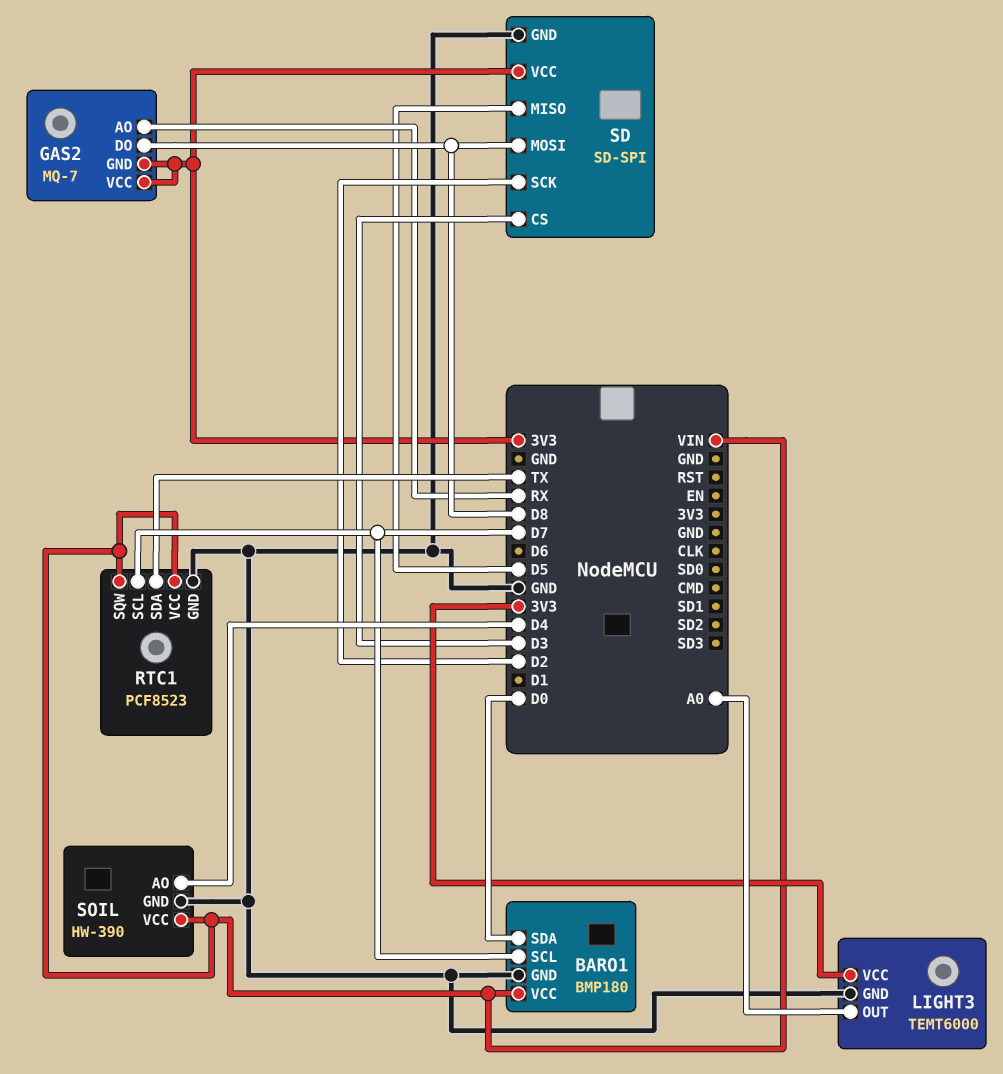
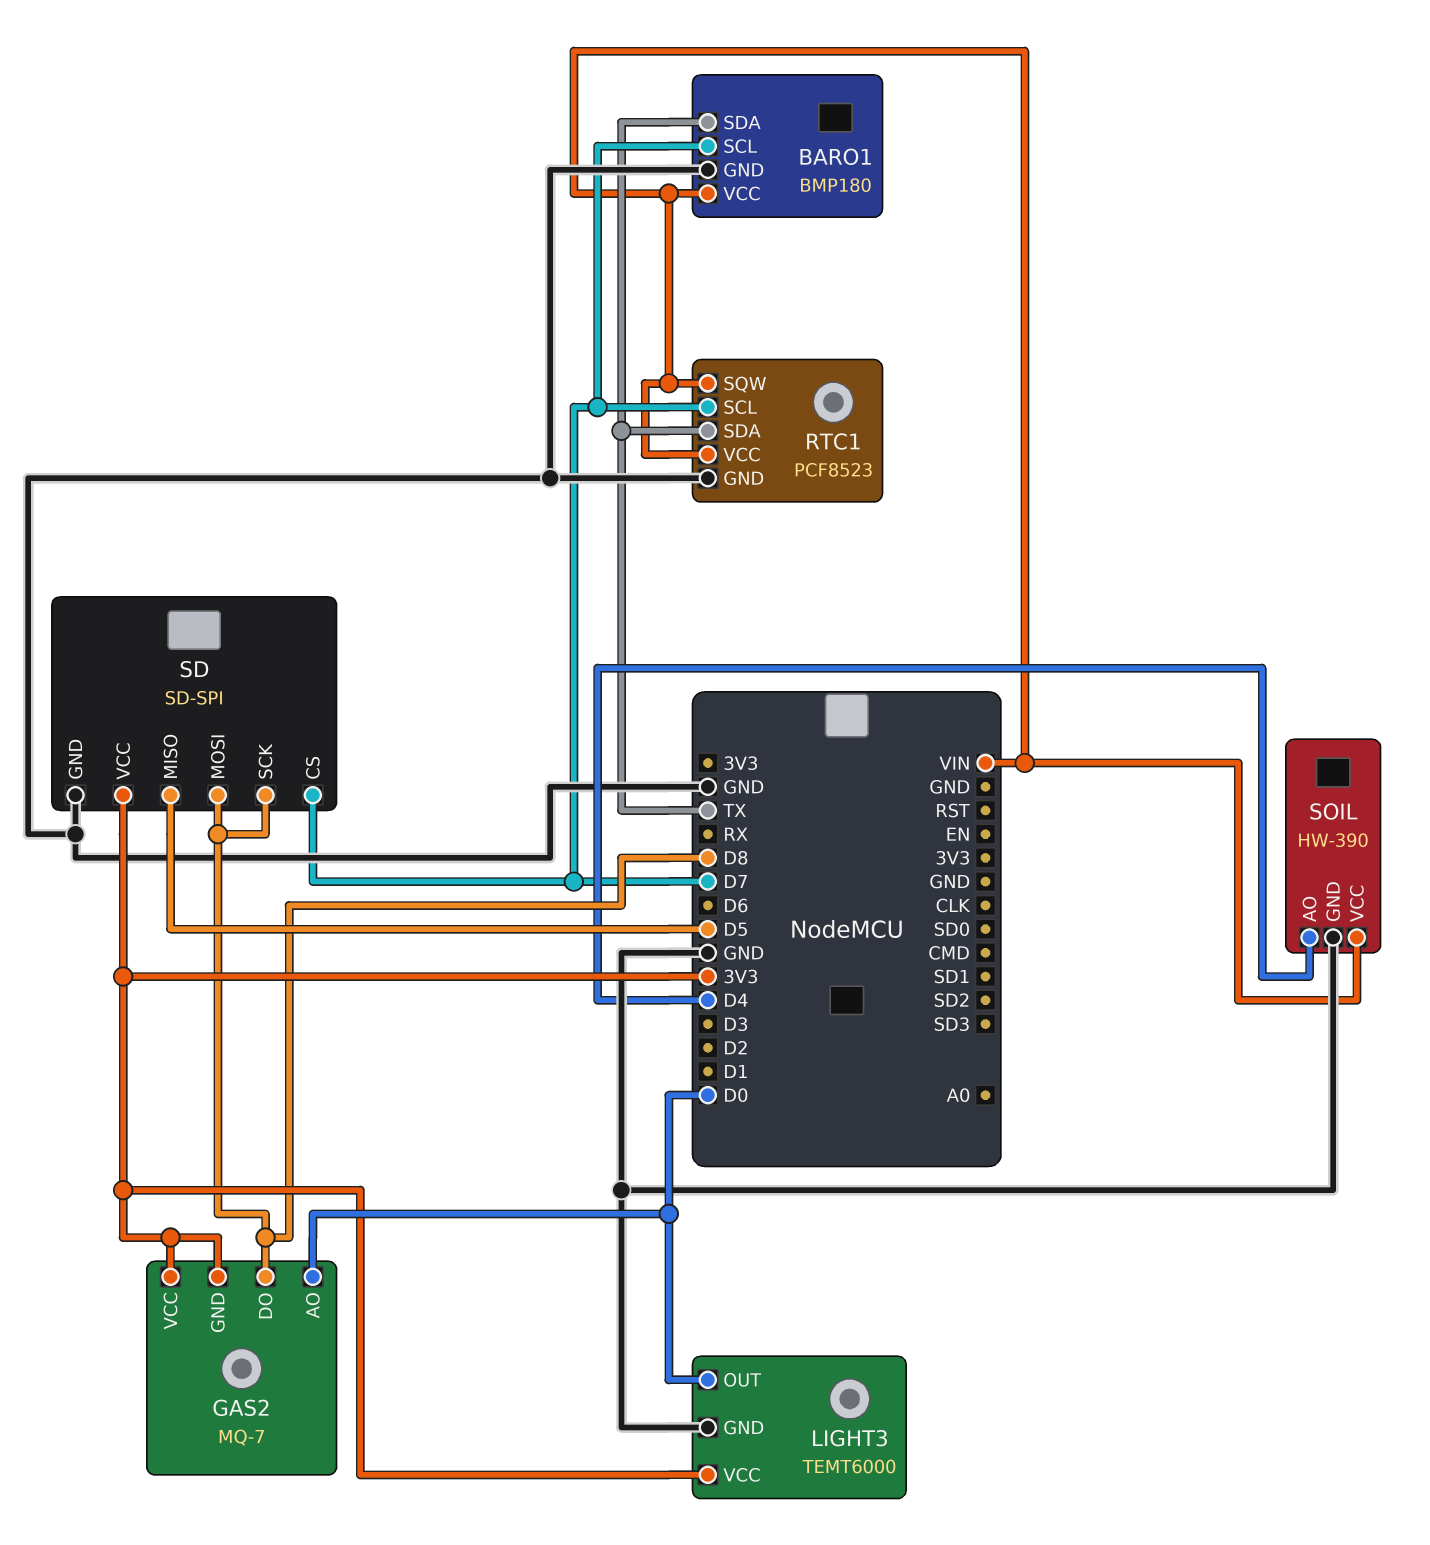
BARO1 pin SDA: D0 -> TX
GAS2 pin AO: RX -> D0
LIGHT3 pin OUT: A0 -> D0
SD pin CS: D3 -> D7
SD pin SCK: D2 -> D8

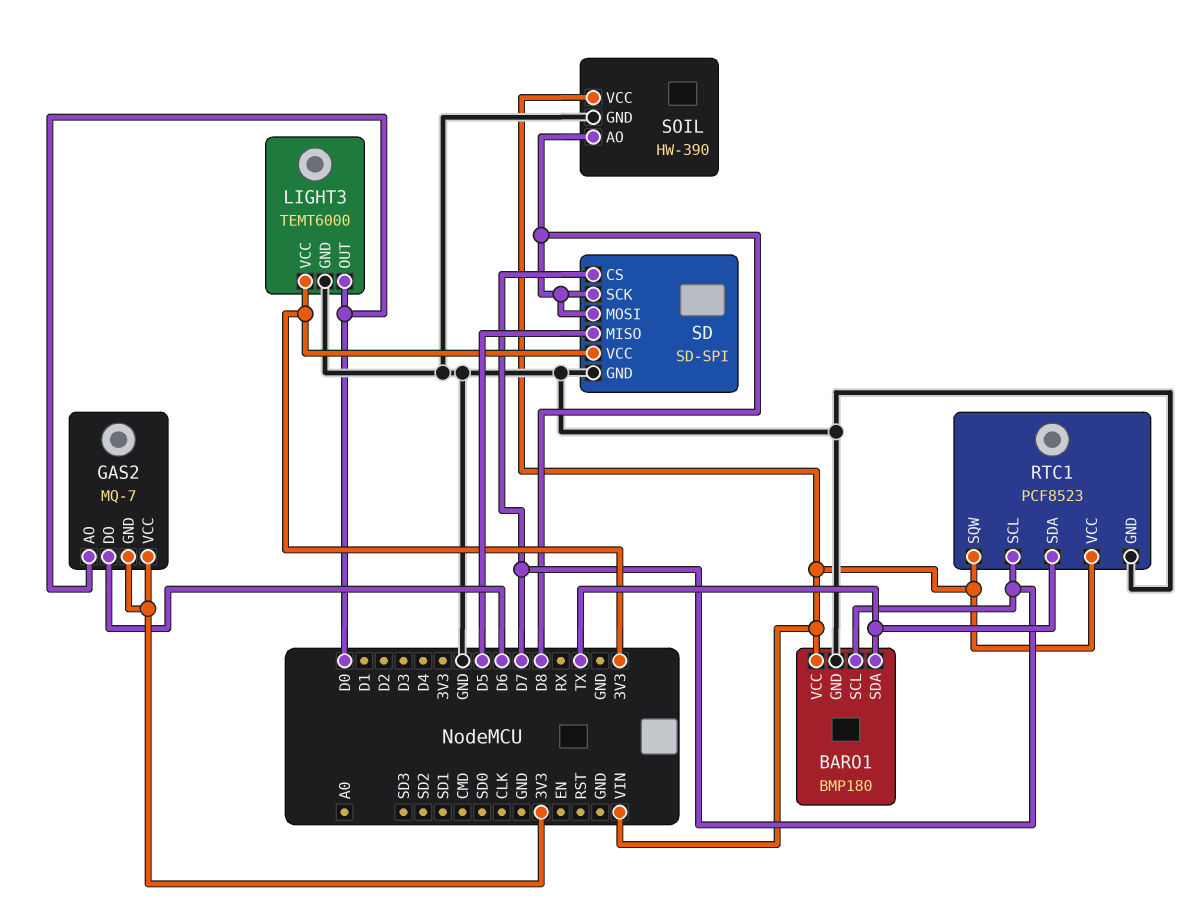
GAS2 pin DO: D8 -> D6
SOIL pin AO: D4 -> D8

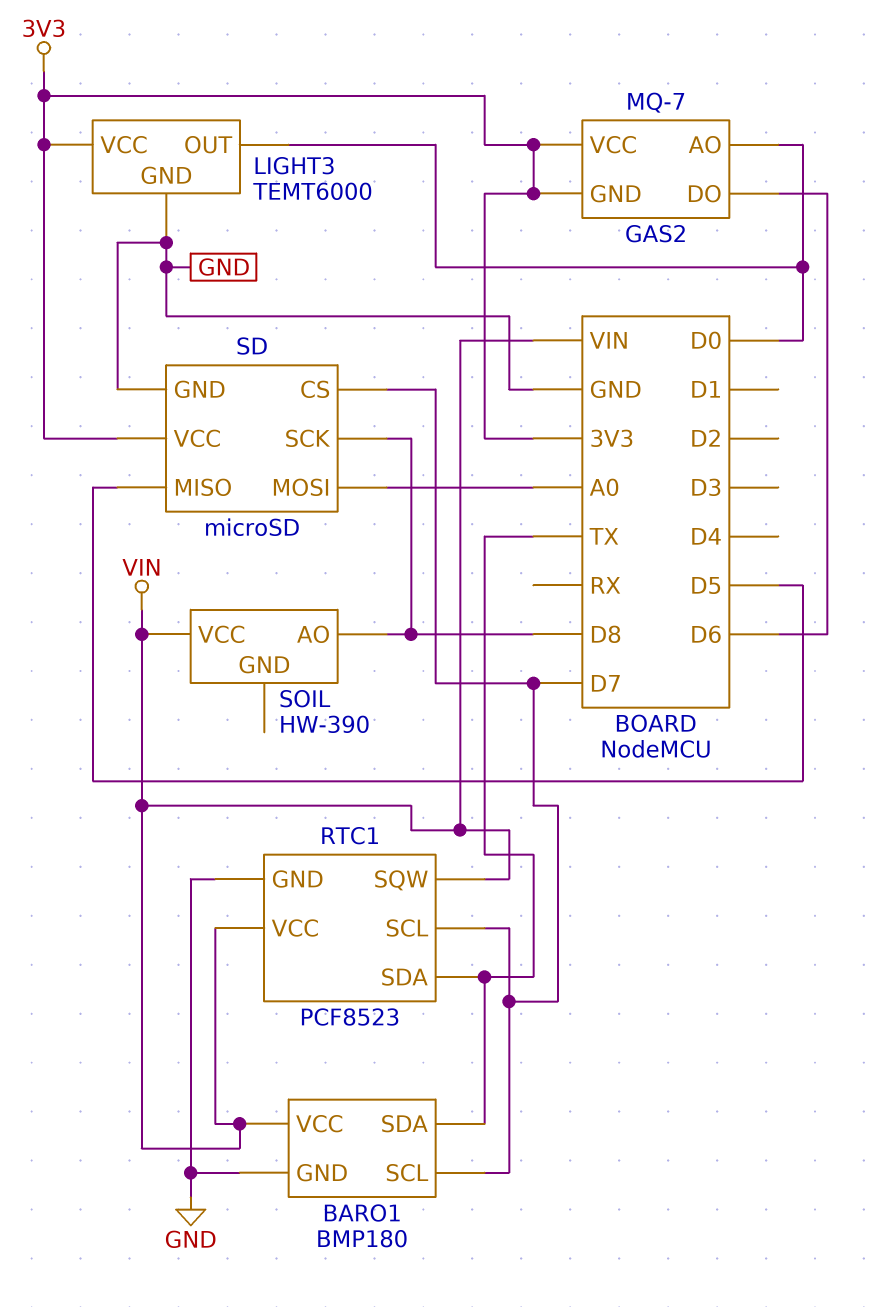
SD: SD-SPI -> microSD
SD pin MOSI: D8 -> A0
SOIL pin GND: GND -> none

